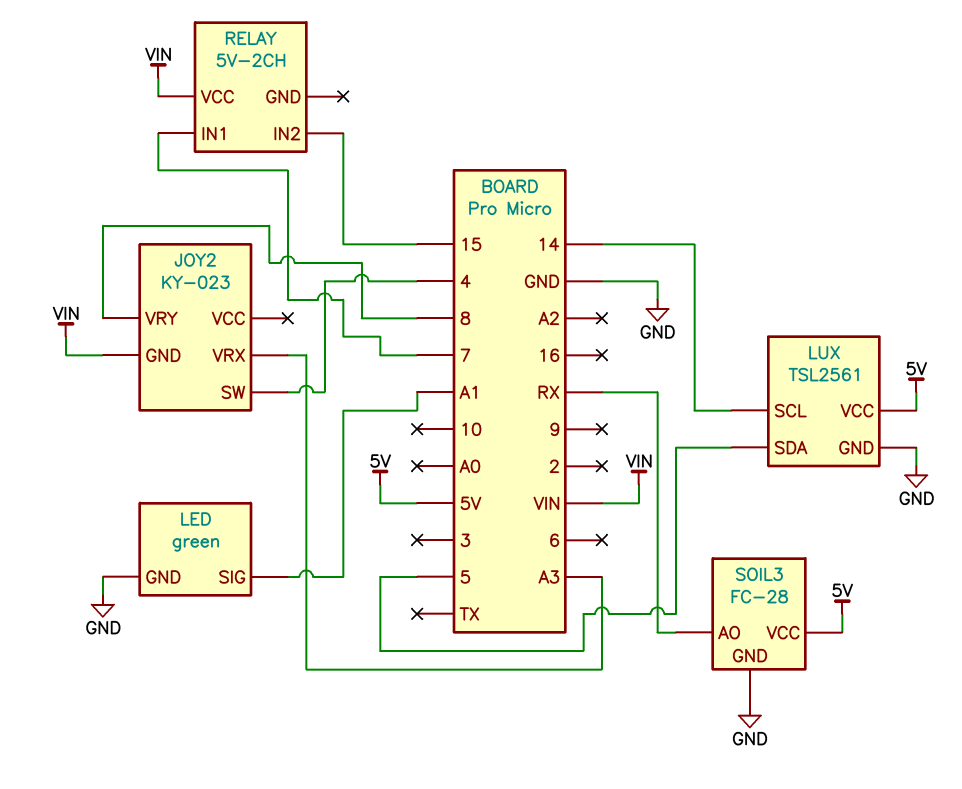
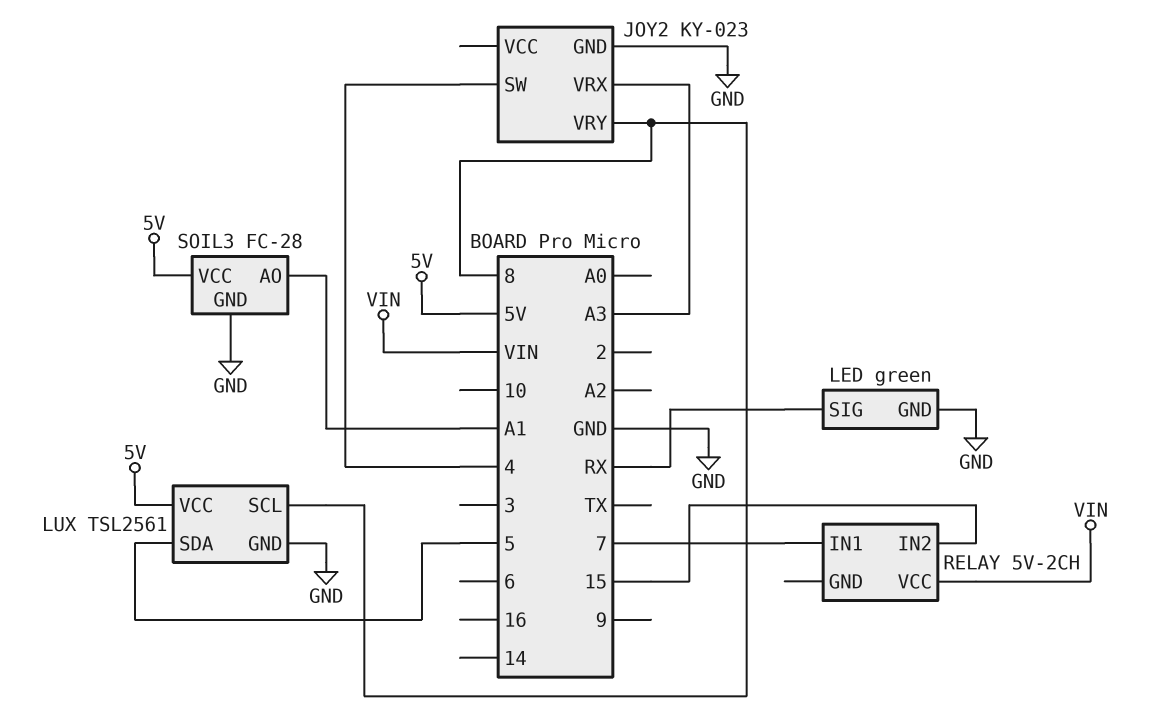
JOY2 pin GND: VIN -> GND
LED pin SIG: A1 -> RX
LUX pin SCL: 14 -> 8
SOIL3 pin AO: RX -> A1

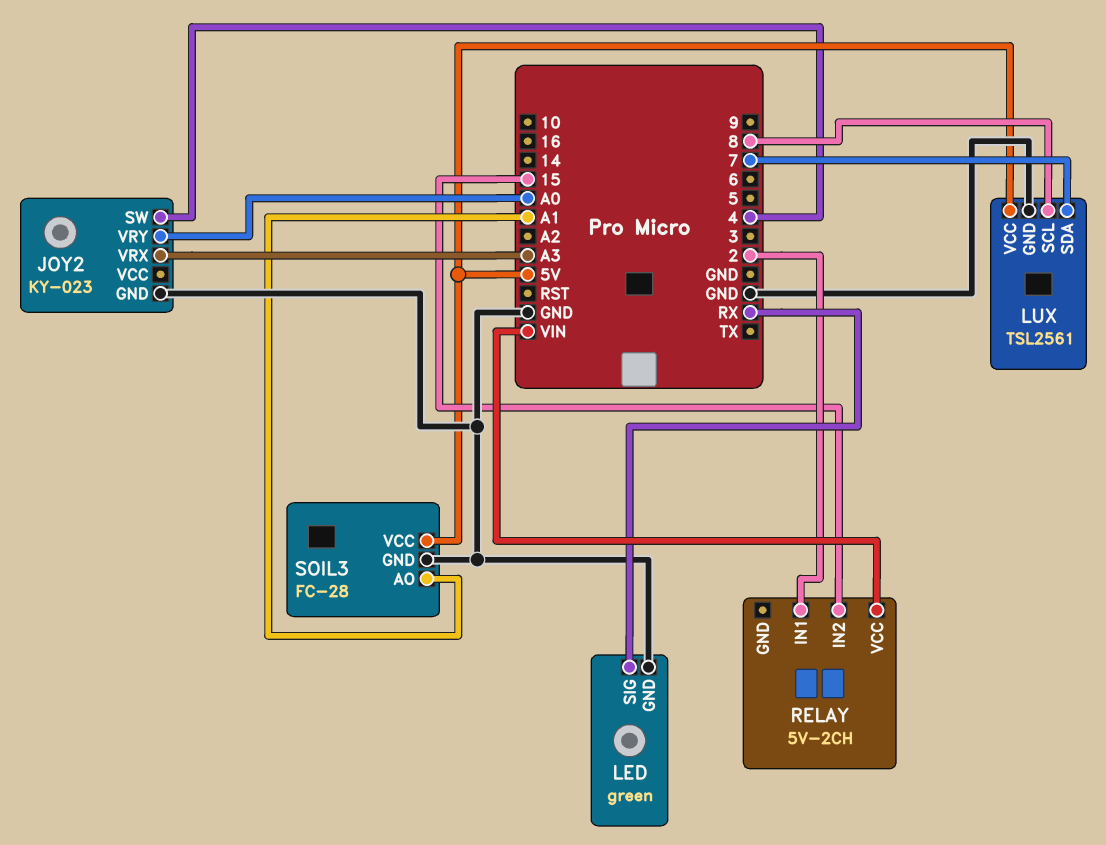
JOY2 pin VRY: 8 -> A0
LUX pin SDA: 5 -> 7
RELAY pin IN1: 7 -> 2

